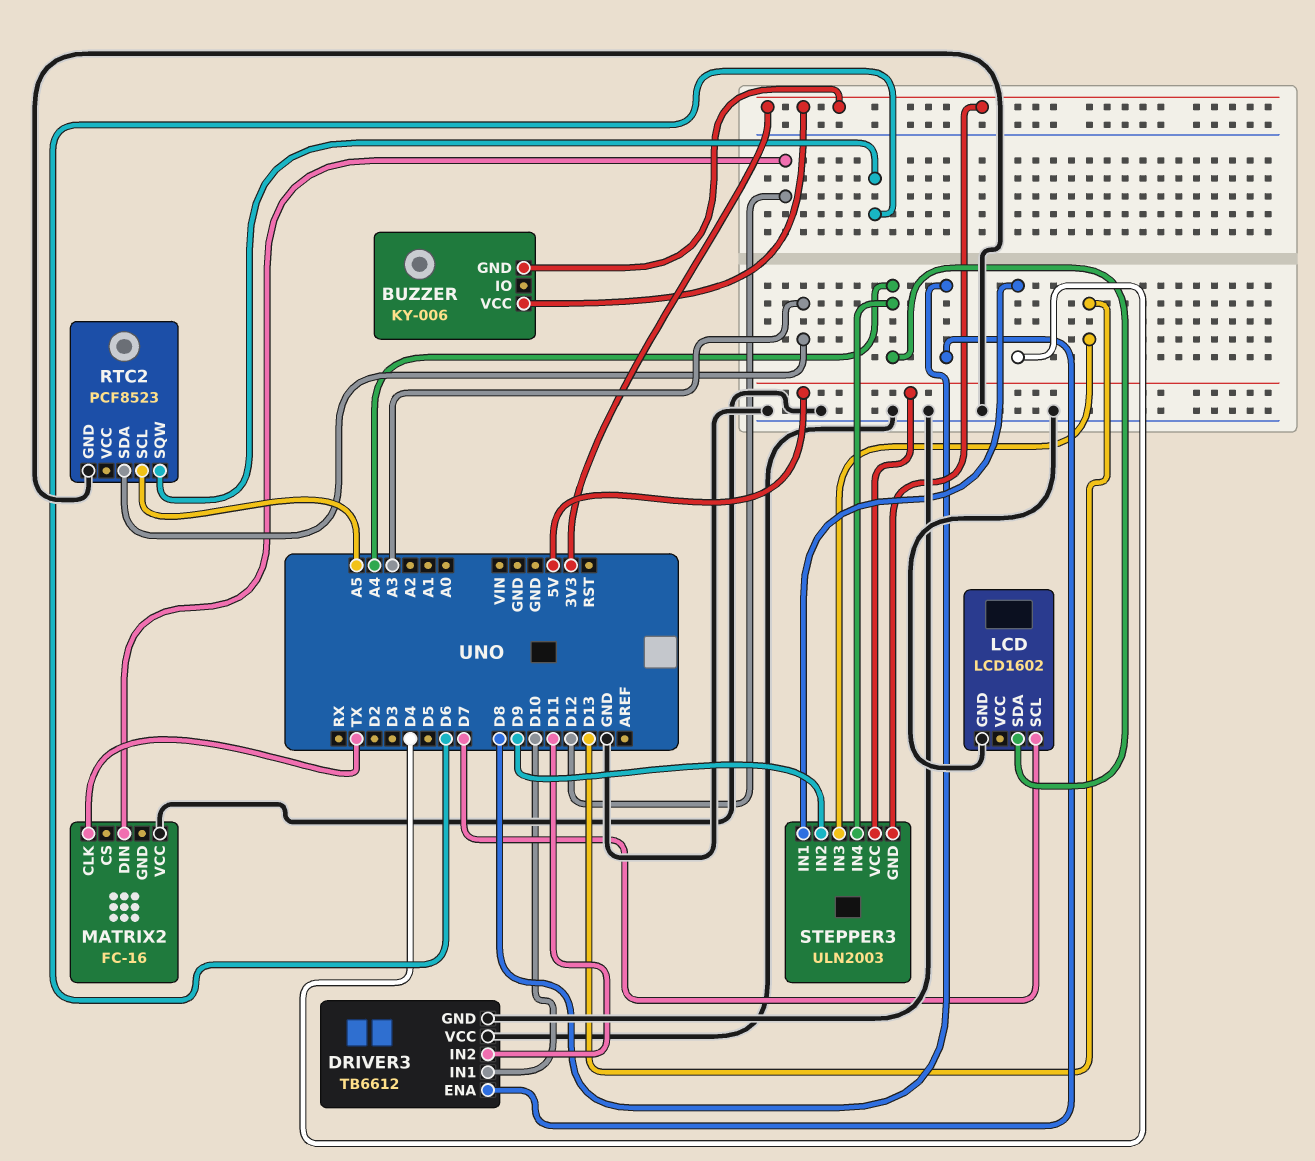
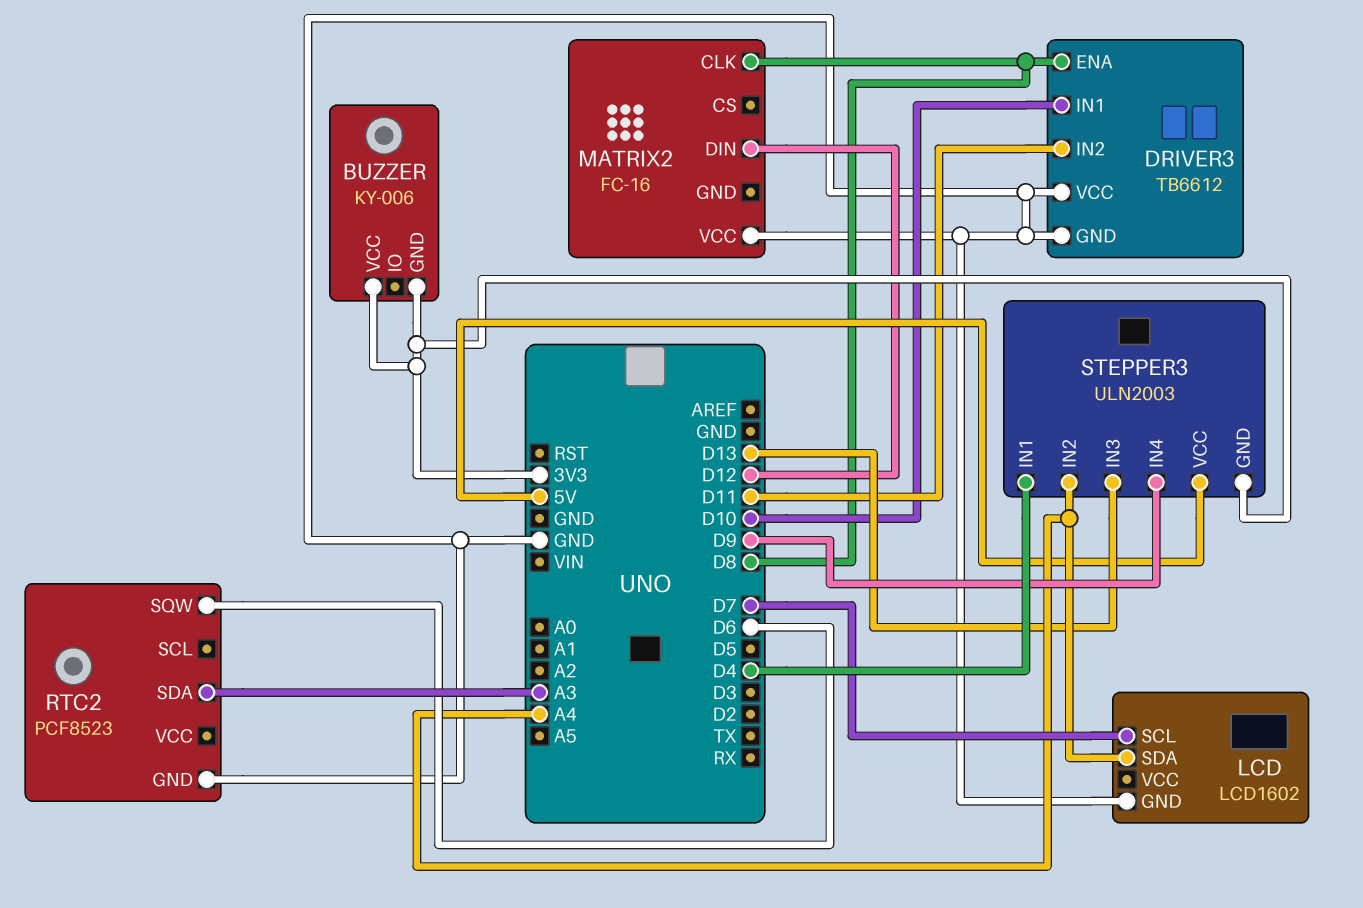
MATRIX2 pin CLK: TX -> D8
RTC2 pin SCL: A5 -> none
STEPPER3 pin IN2: D9 -> A4
STEPPER3 pin IN4: A4 -> D9

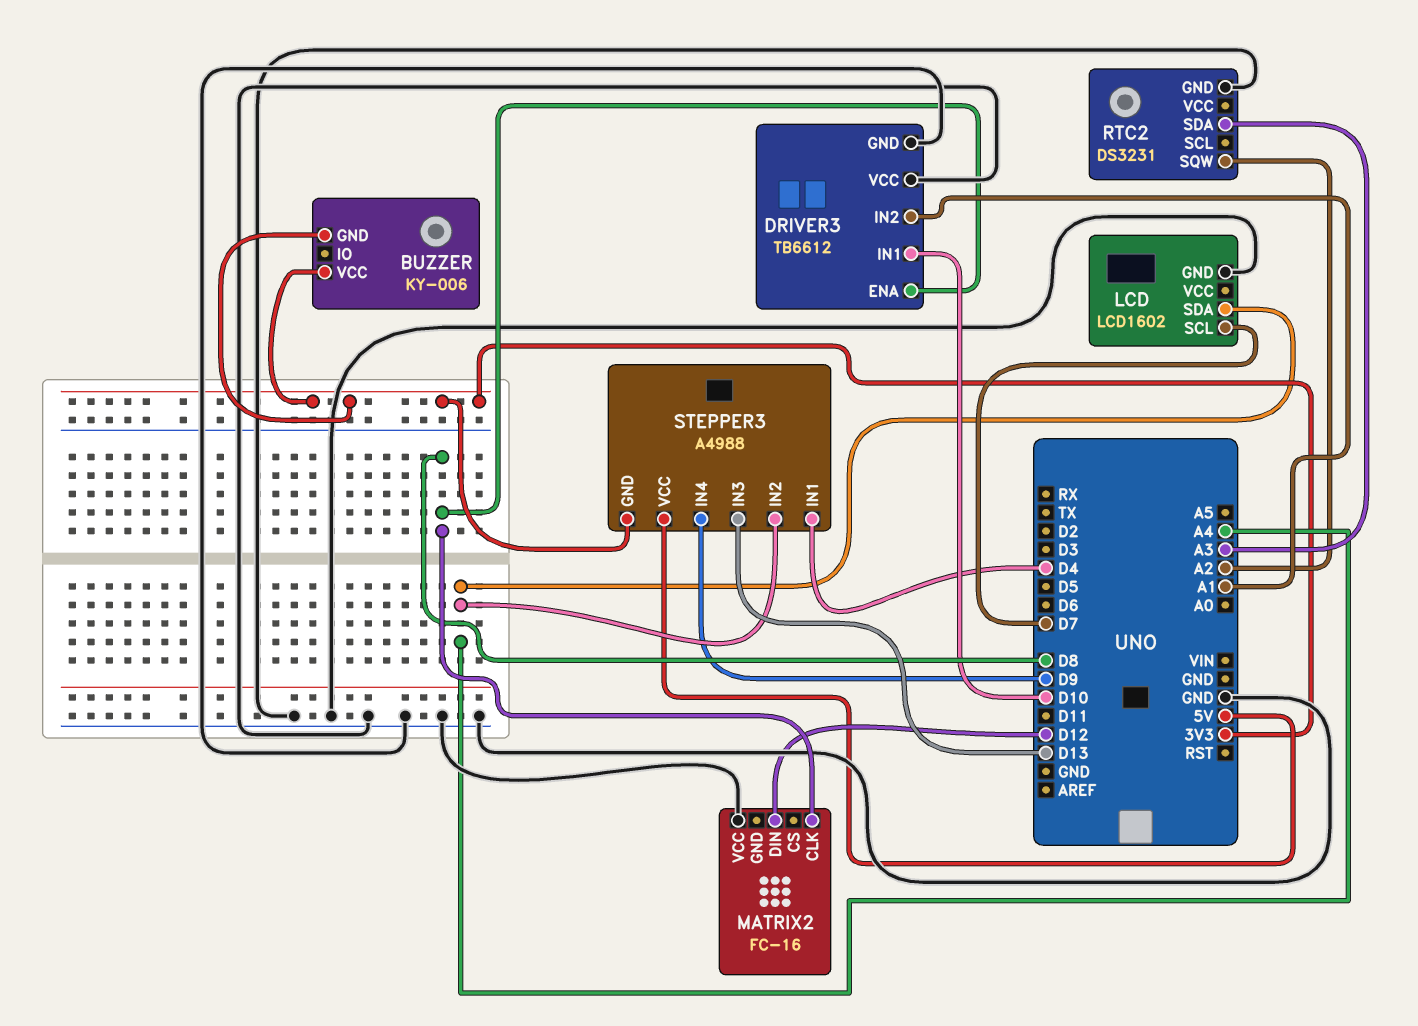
DRIVER3 pin IN2: D11 -> A1
RTC2: PCF8523 -> DS3231
RTC2 pin SQW: D6 -> A2
STEPPER3: ULN2003 -> A4988

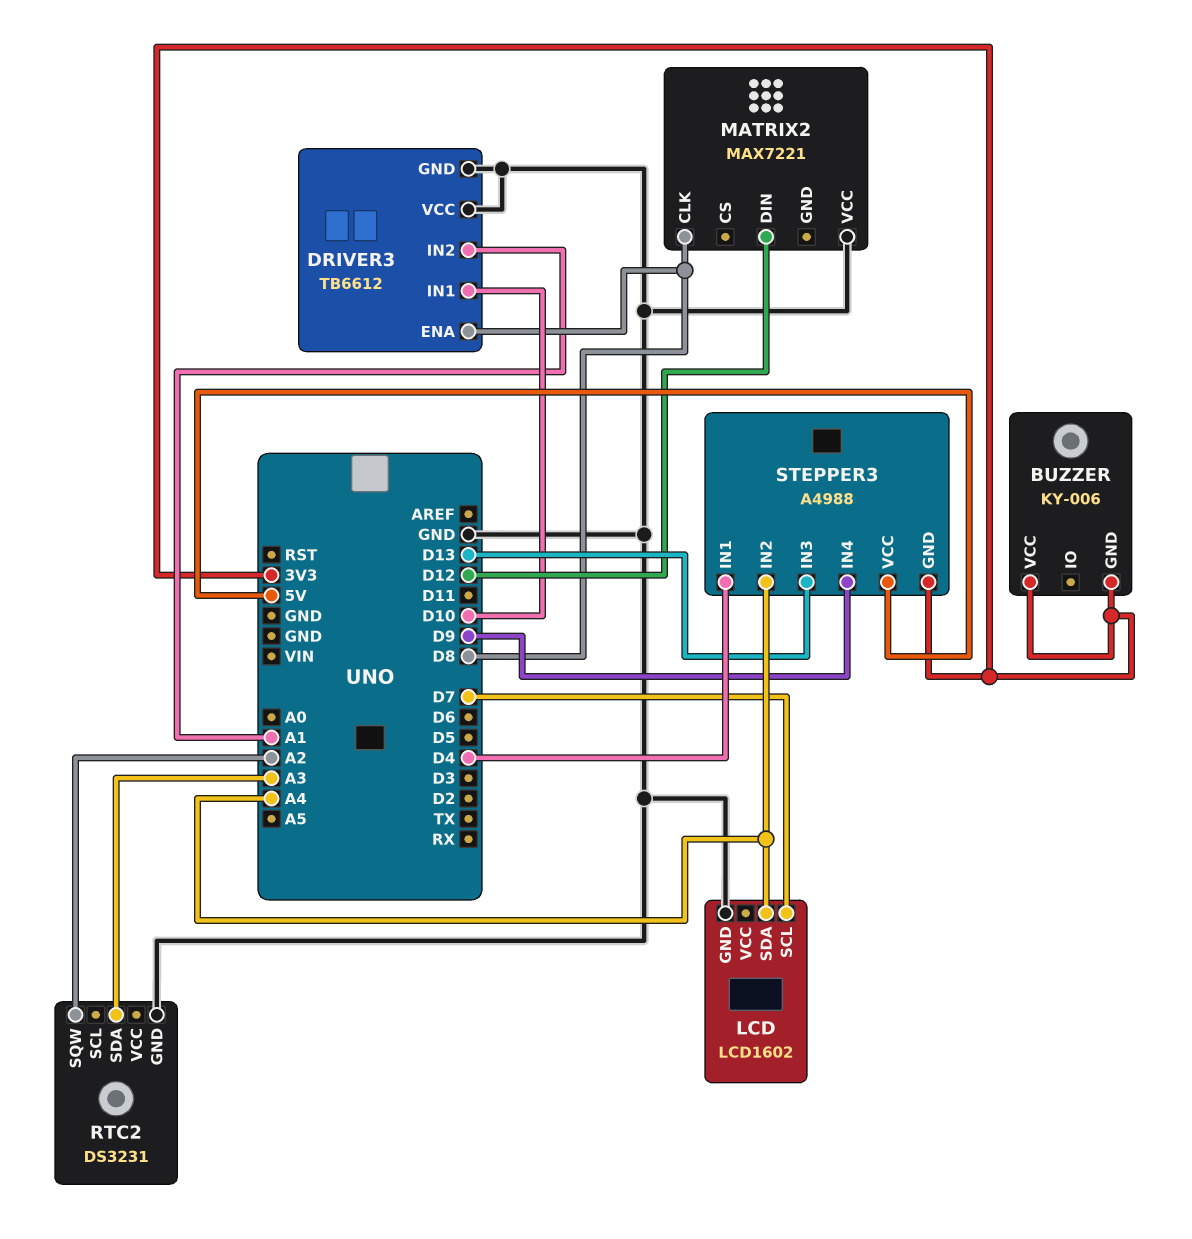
MATRIX2: FC-16 -> MAX7221

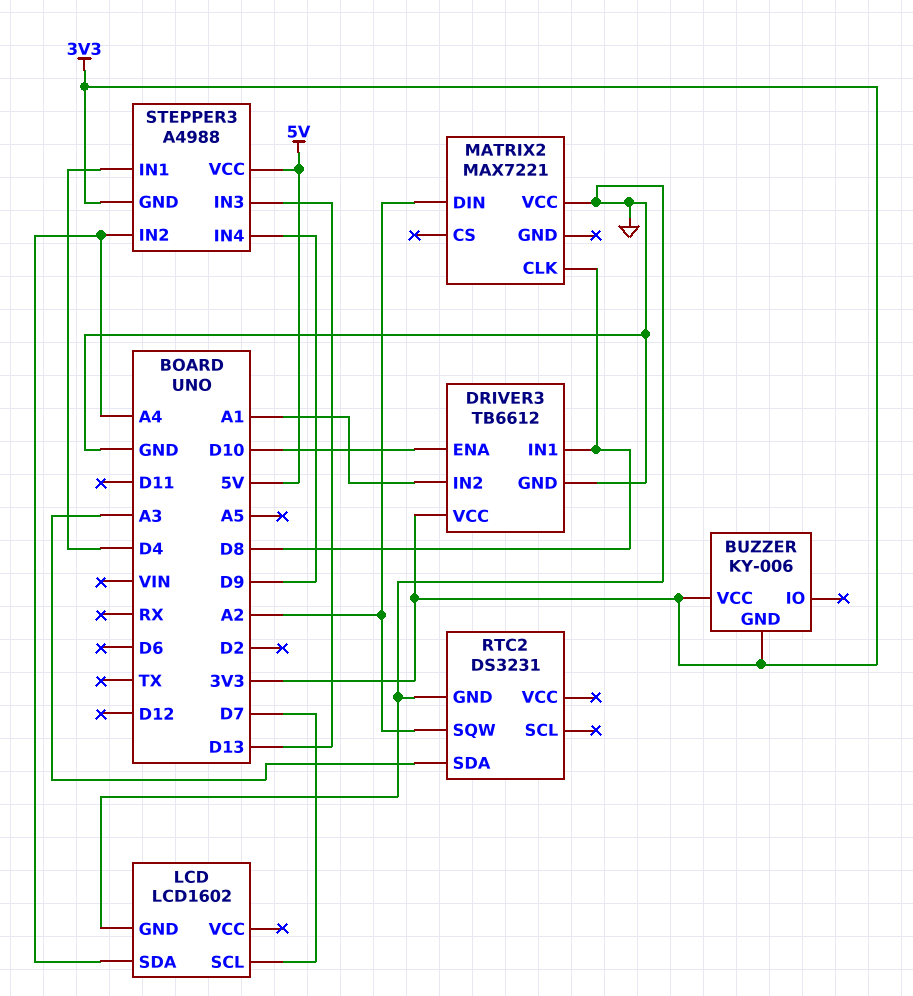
DRIVER3 pin ENA: D8 -> D10
DRIVER3 pin IN1: D10 -> D8
DRIVER3 pin VCC: GND -> 3V3
MATRIX2 pin DIN: D12 -> A2

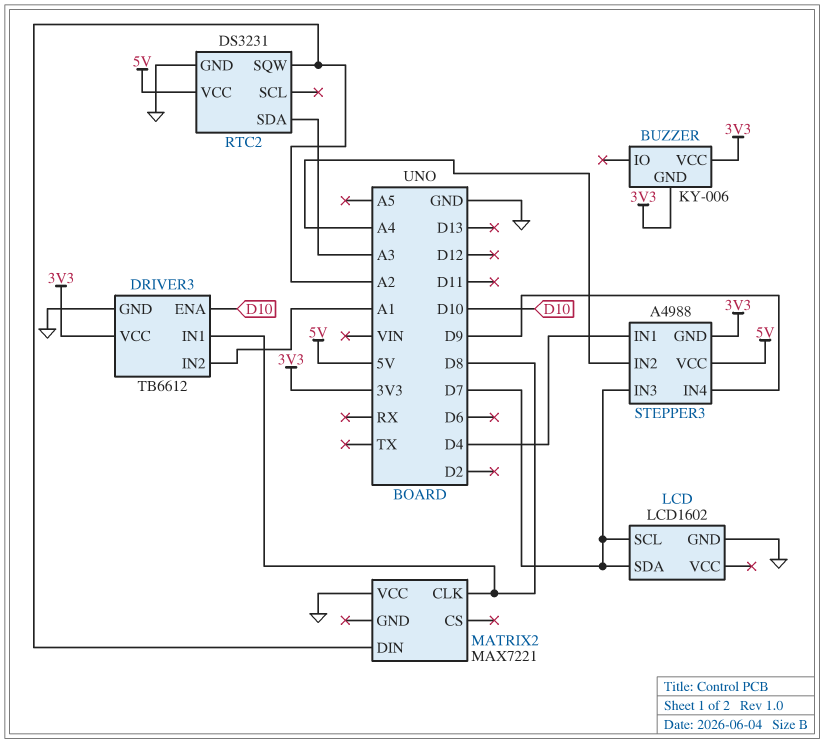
LCD pin SDA: A4 -> D7
RTC2 pin VCC: none -> 5V
STEPPER3 pin IN3: D13 -> D7

